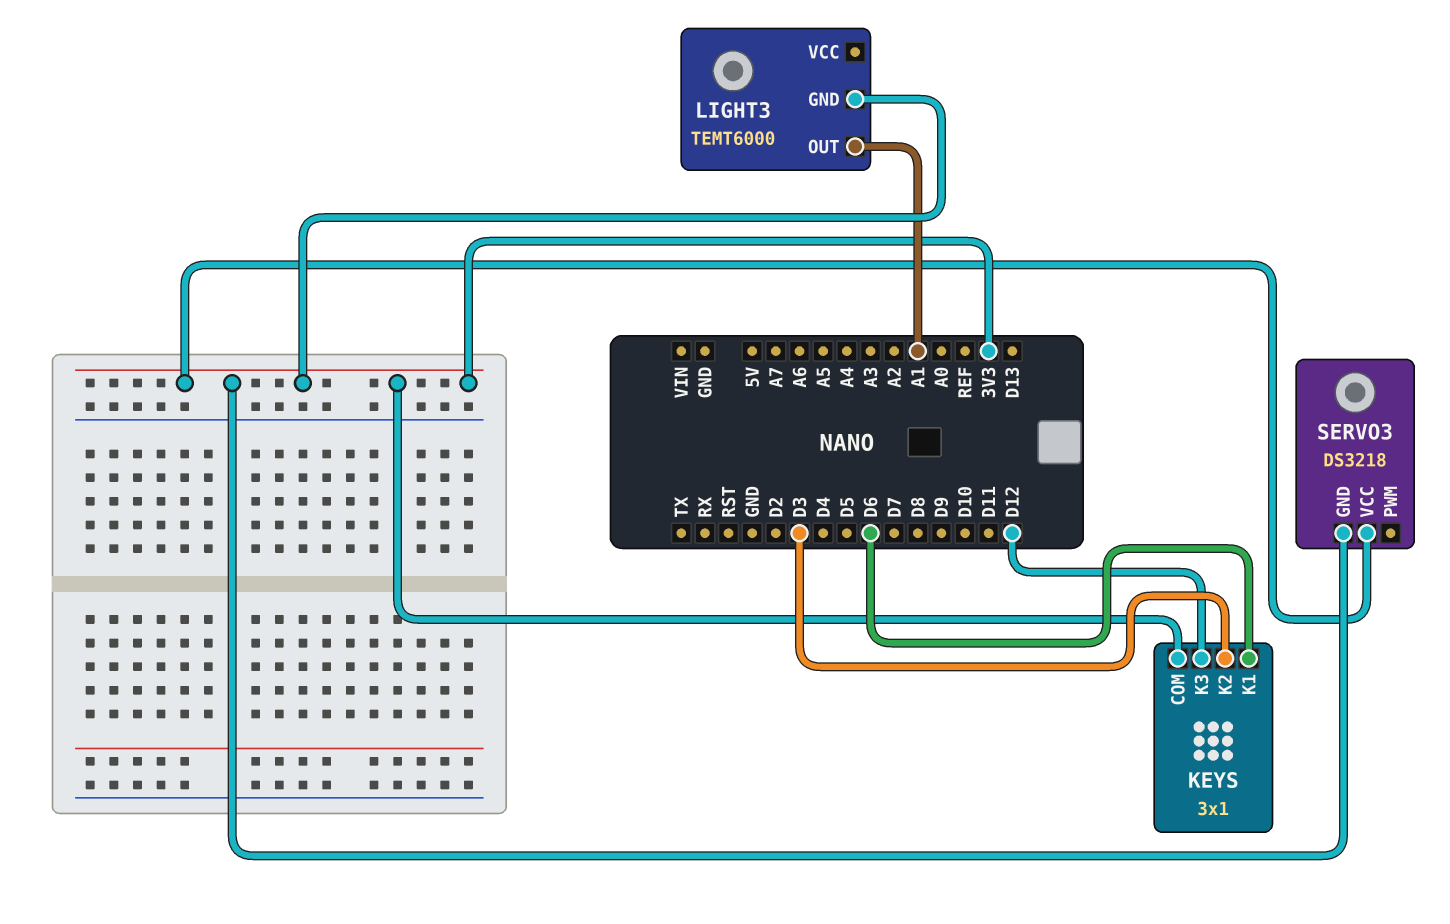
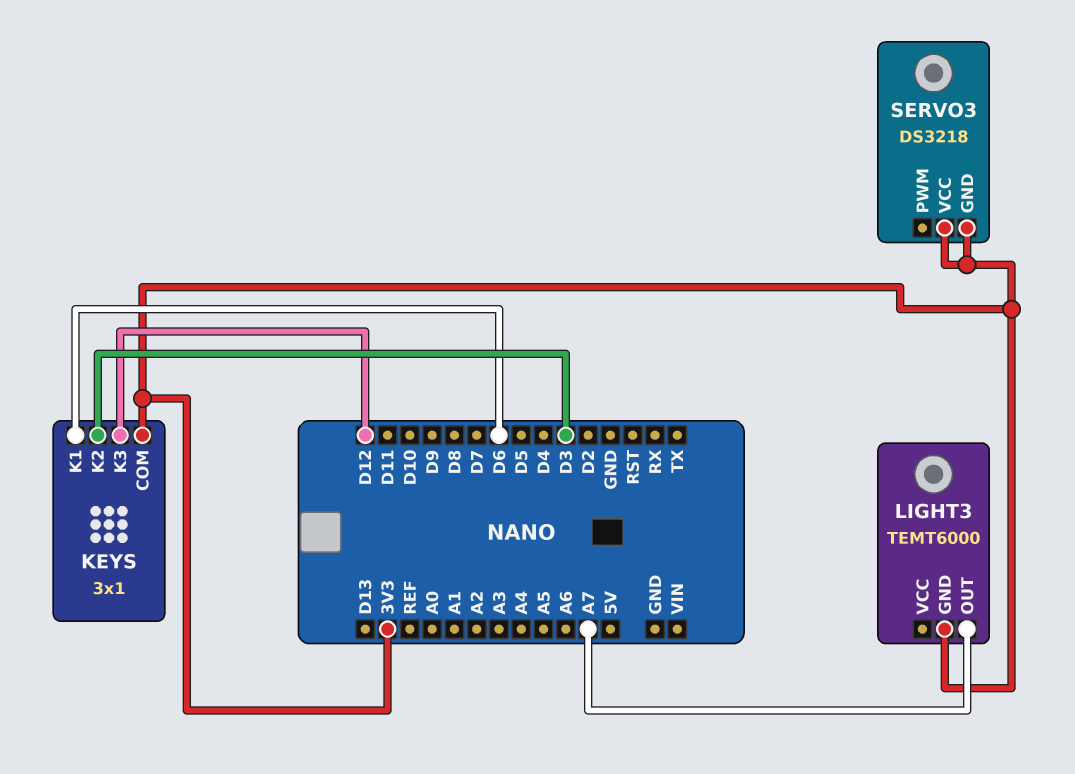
LIGHT3 pin OUT: A1 -> A7

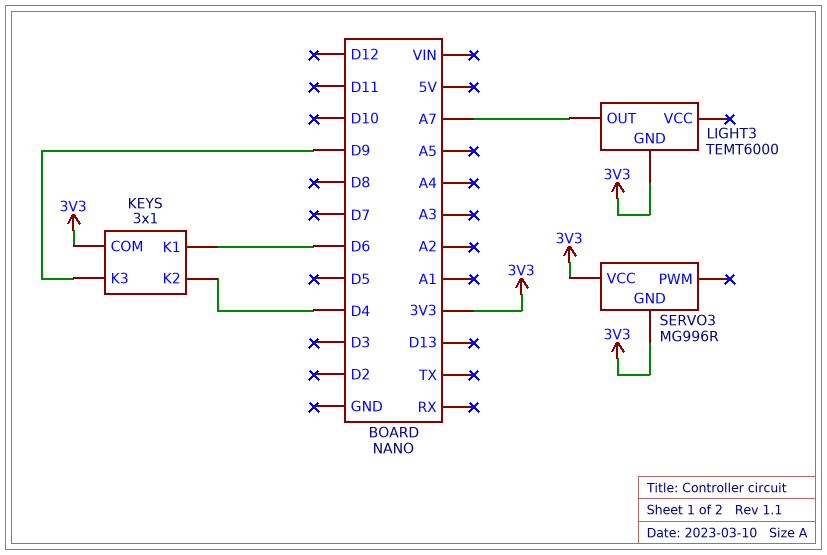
KEYS pin K2: D3 -> D4
KEYS pin K3: D12 -> D9
SERVO3: DS3218 -> MG996R

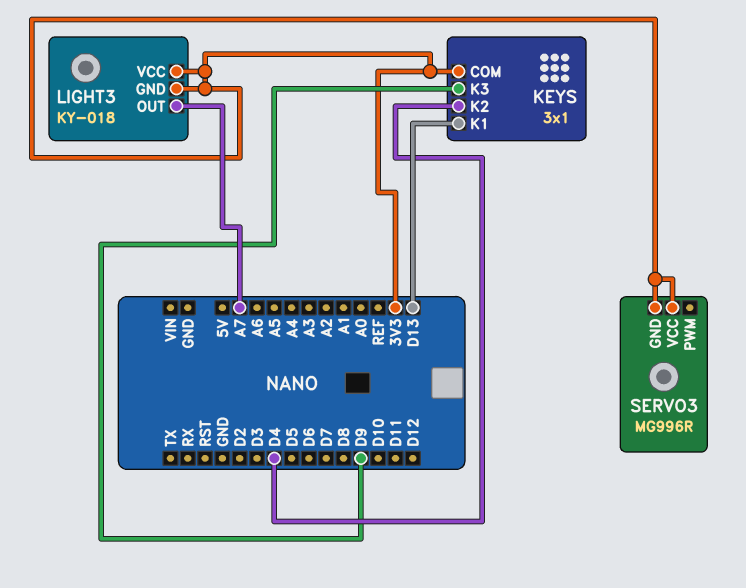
KEYS pin K1: D6 -> D13
LIGHT3: TEMT6000 -> KY-018
LIGHT3 pin VCC: none -> 3V3

